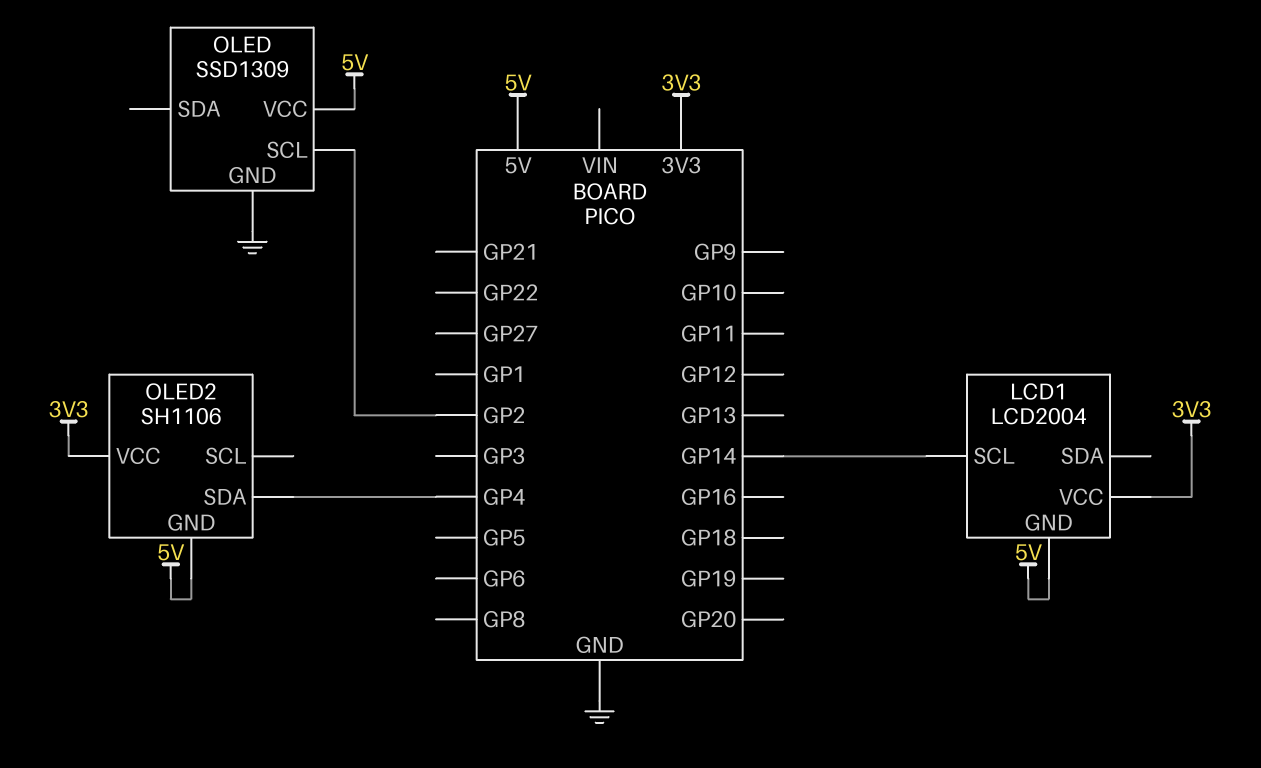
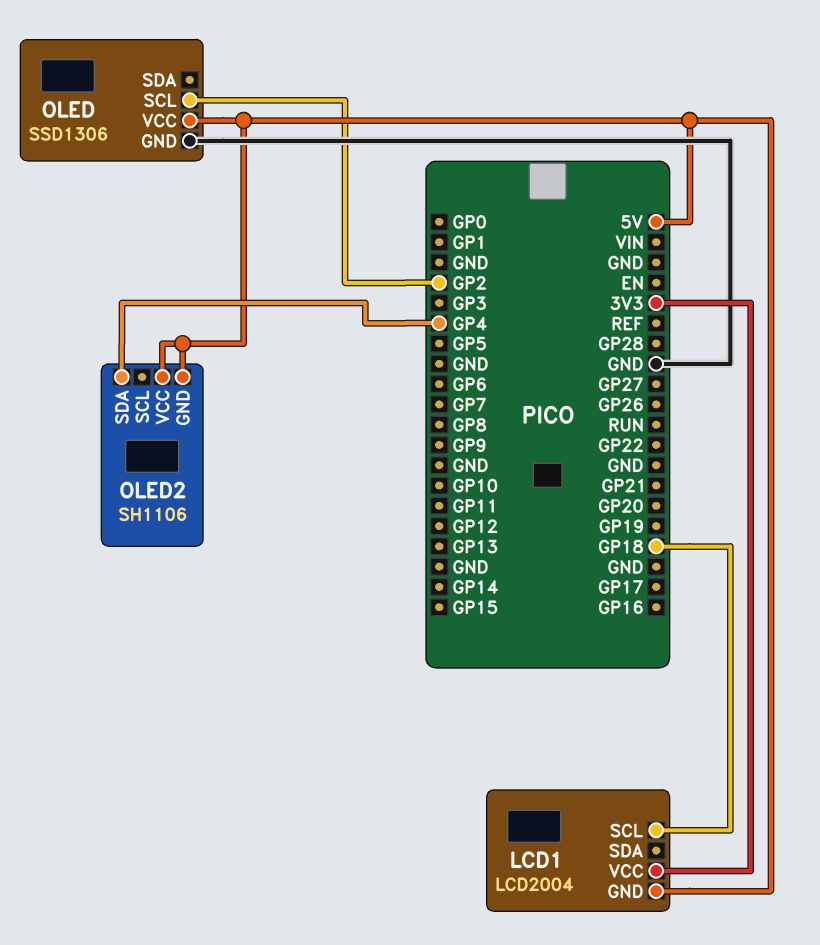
LCD1 pin SCL: GP14 -> GP18
OLED: SSD1309 -> SSD1306
OLED2 pin VCC: 3V3 -> 5V

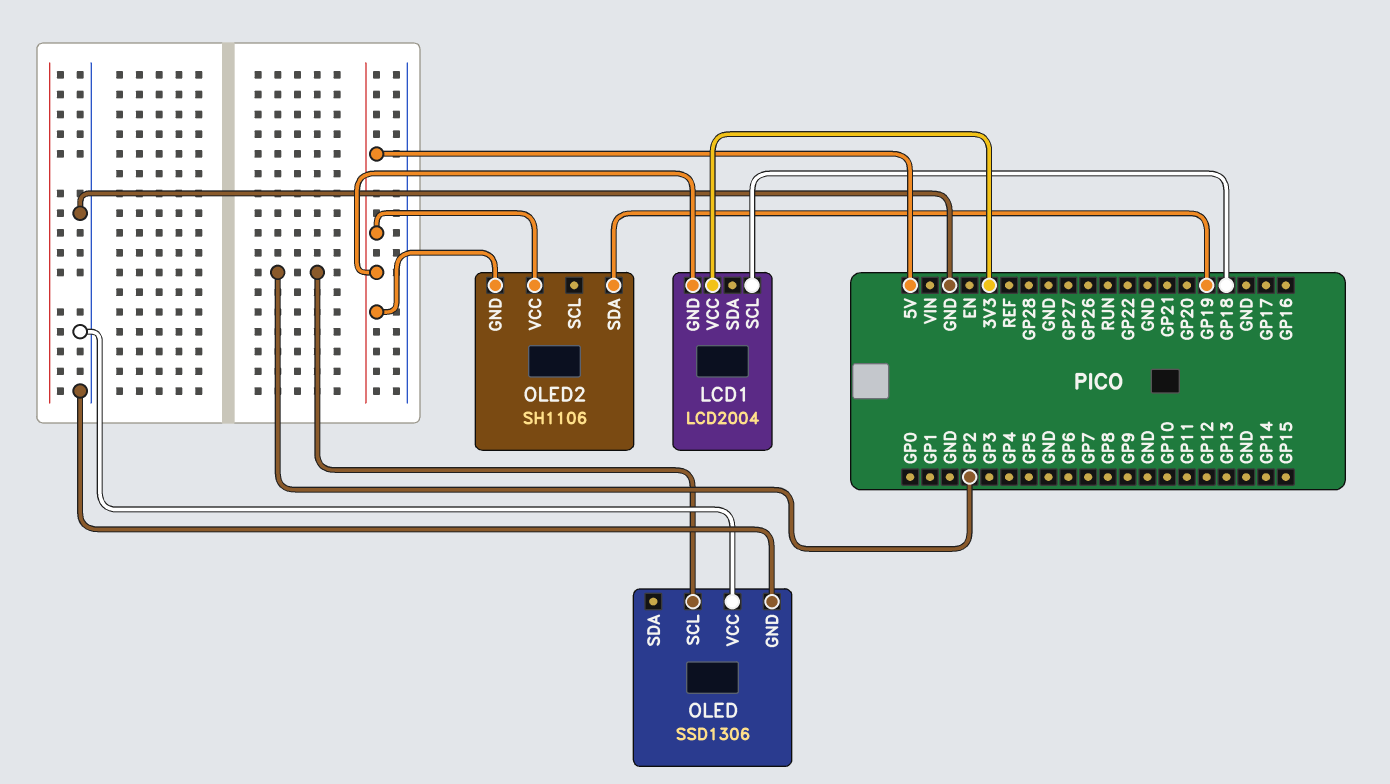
OLED pin VCC: 5V -> GND
OLED2 pin SDA: GP4 -> GP19

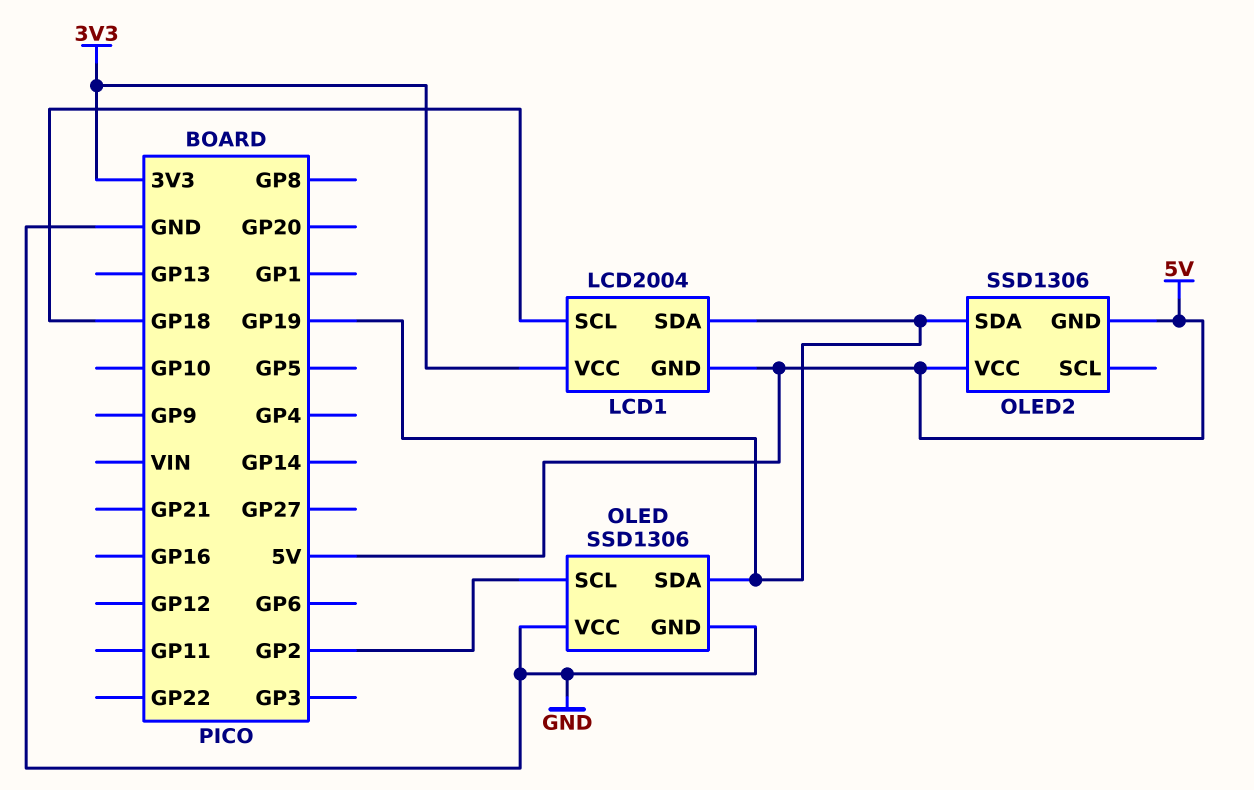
LCD1 pin SDA: none -> GP19
OLED pin SDA: none -> GP19
OLED2: SH1106 -> SSD1306

